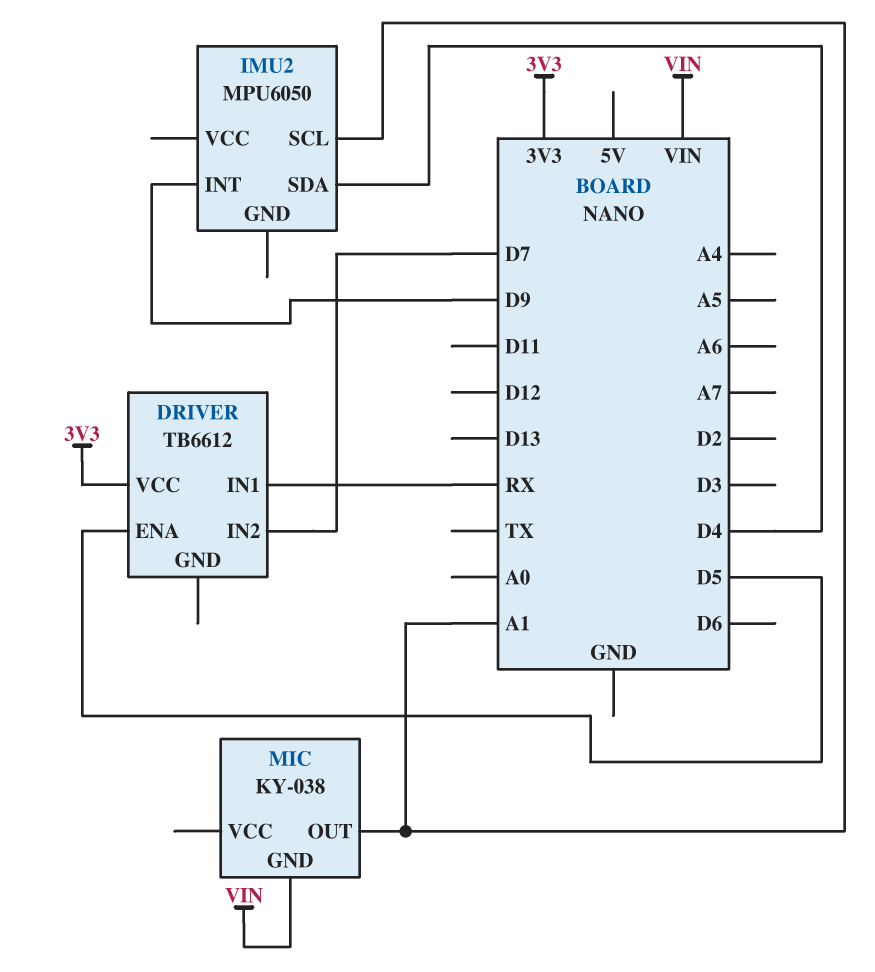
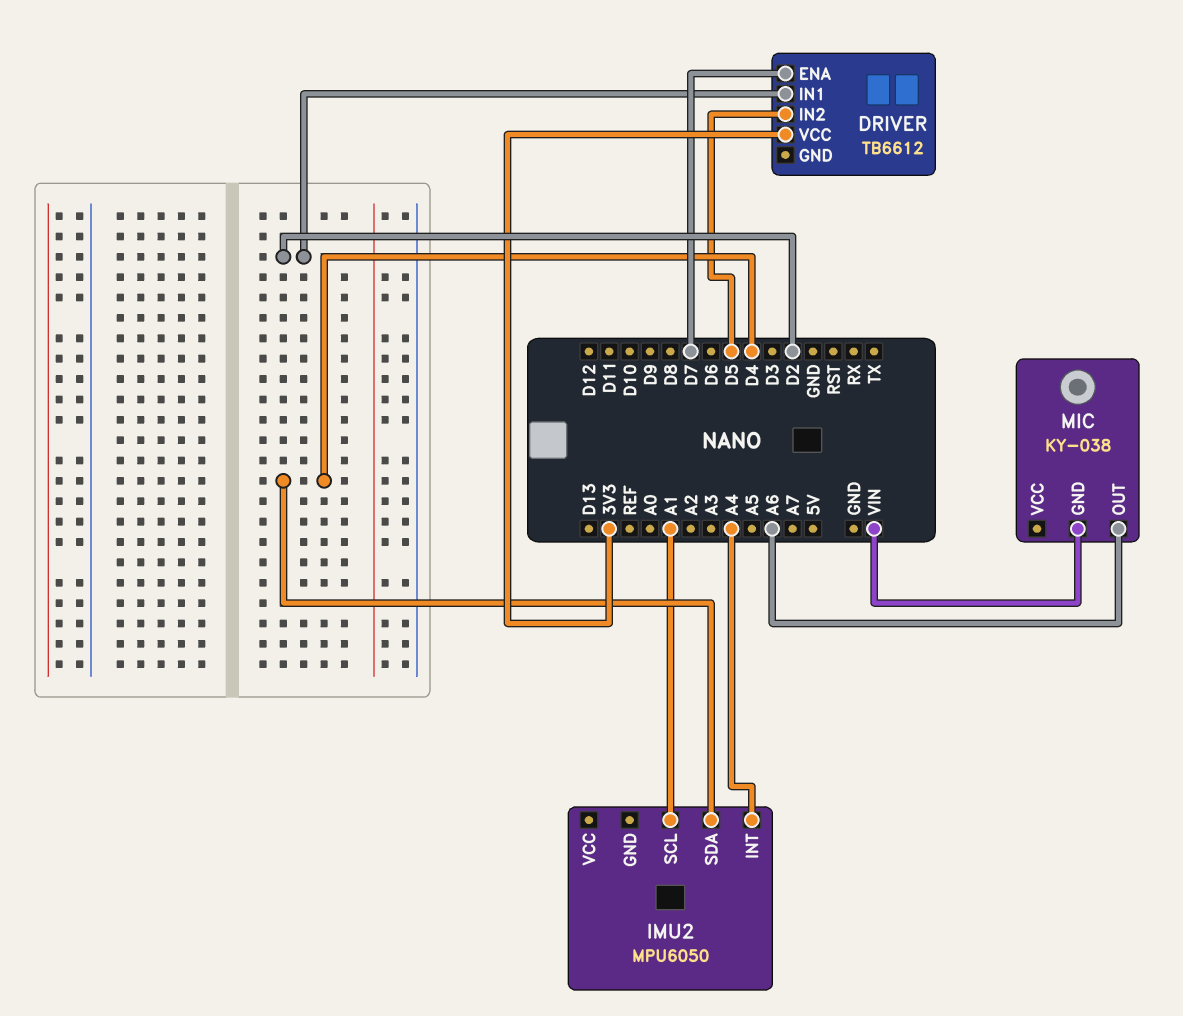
DRIVER pin ENA: D5 -> D7
DRIVER pin IN1: RX -> D2
DRIVER pin IN2: D7 -> D5
IMU2 pin INT: D9 -> A4
MIC pin OUT: A1 -> A6

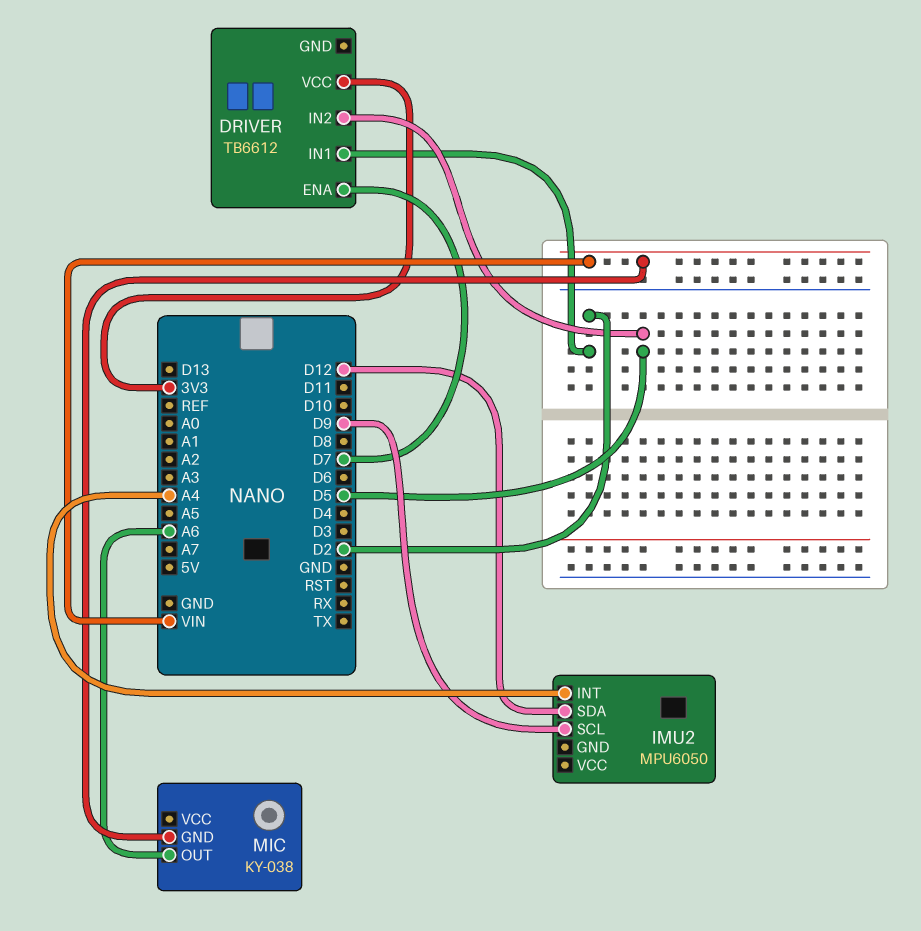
IMU2 pin SCL: A1 -> D9
IMU2 pin SDA: D4 -> D12

